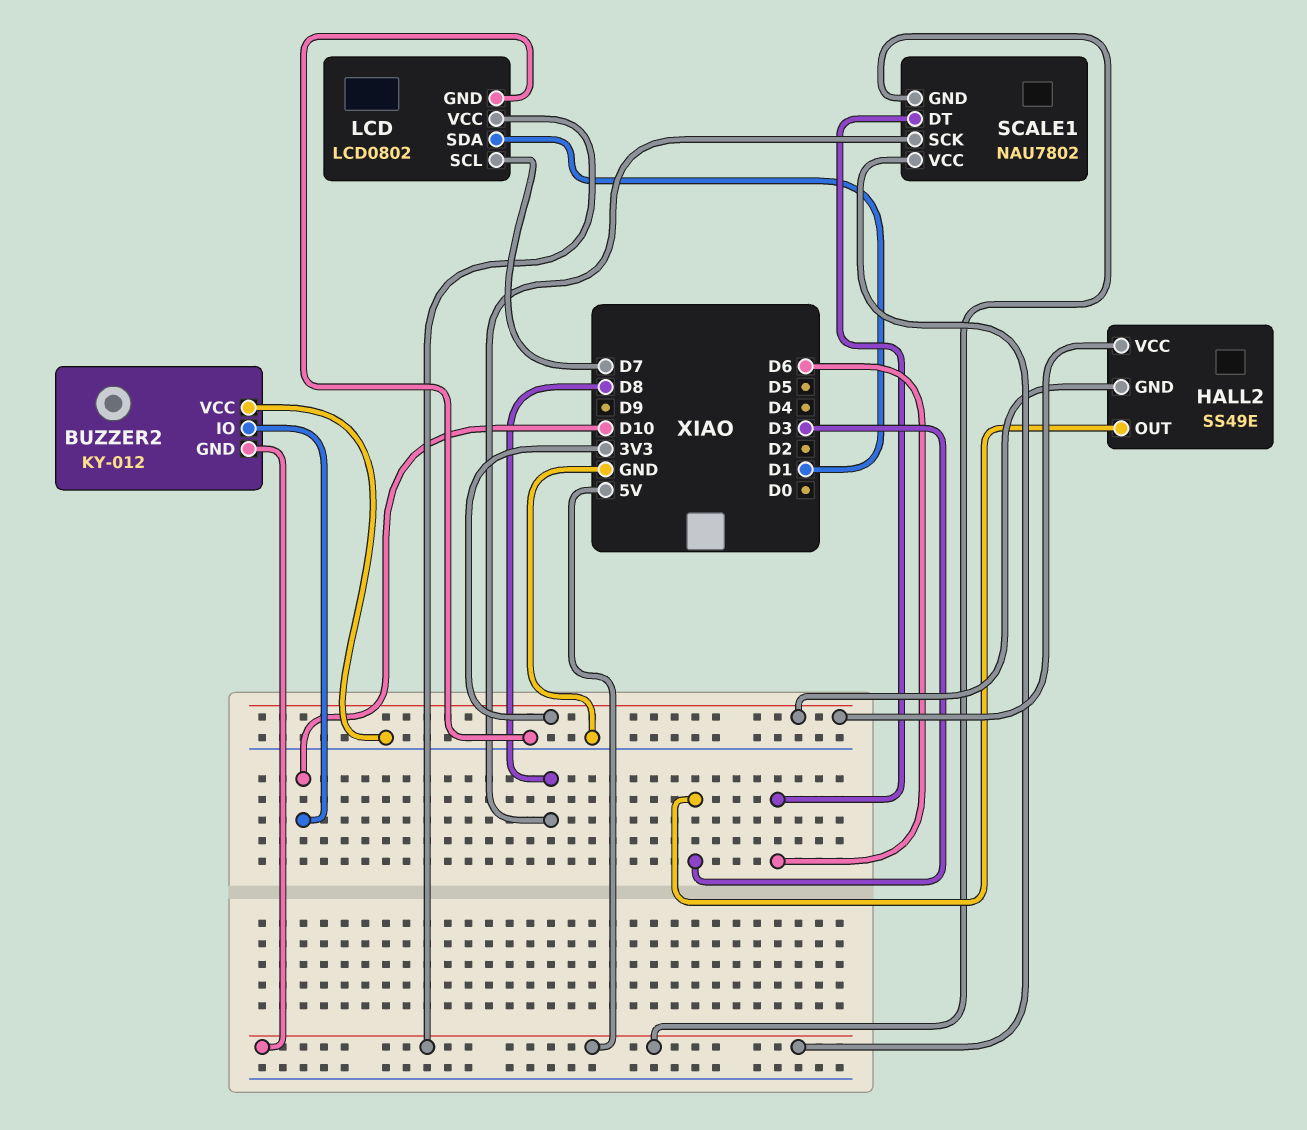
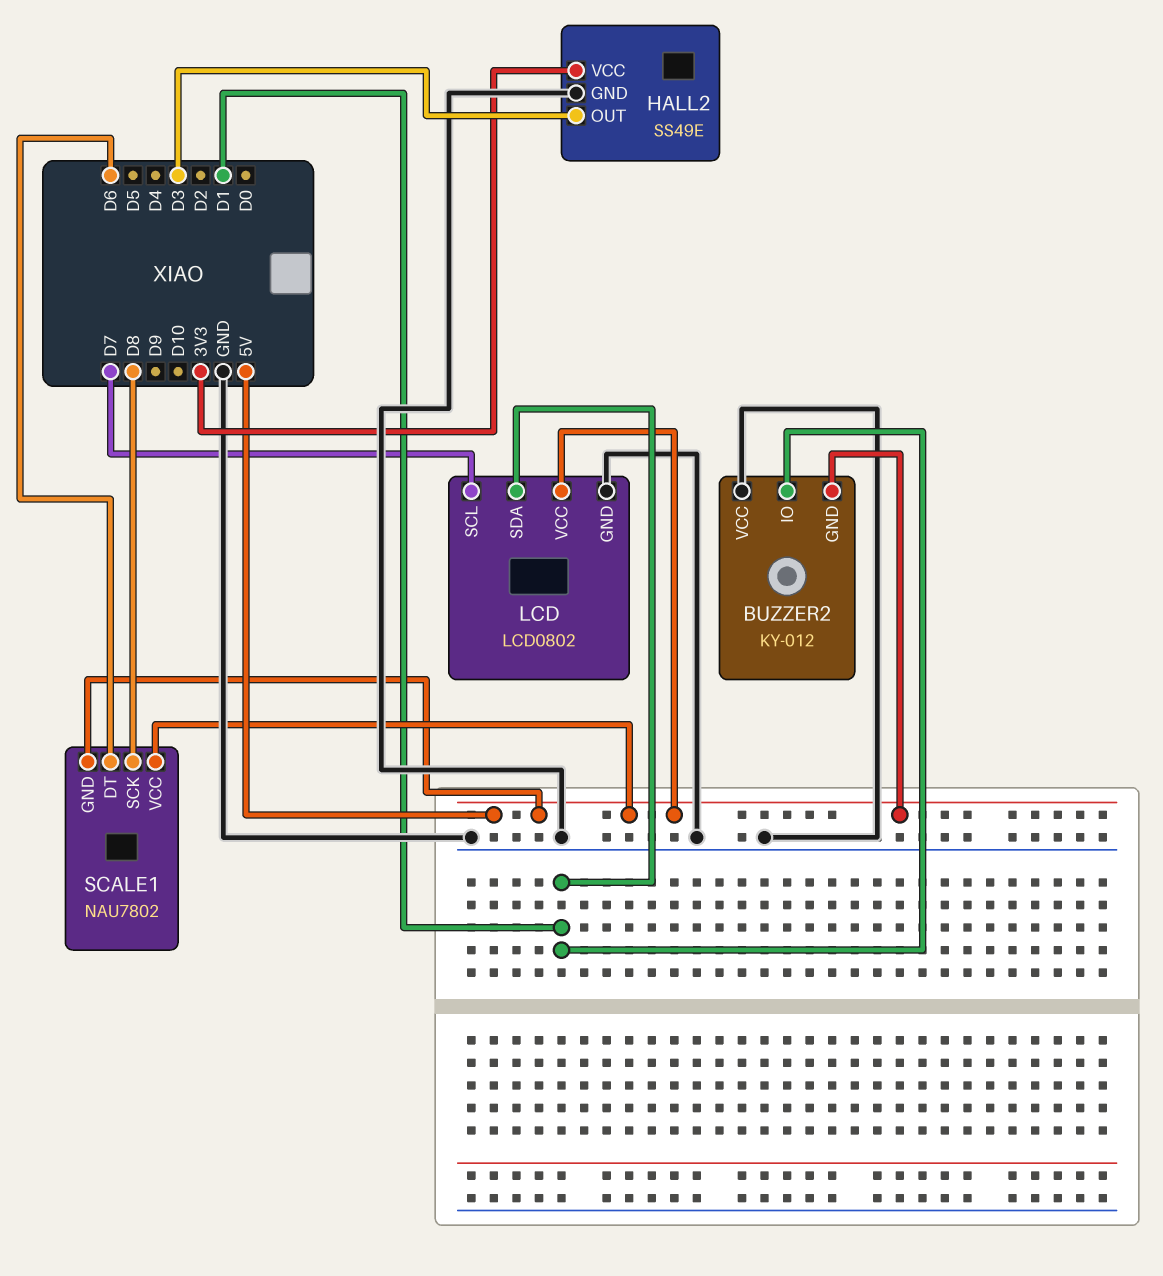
BUZZER2 pin IO: D10 -> D1
HALL2 pin GND: 3V3 -> GND

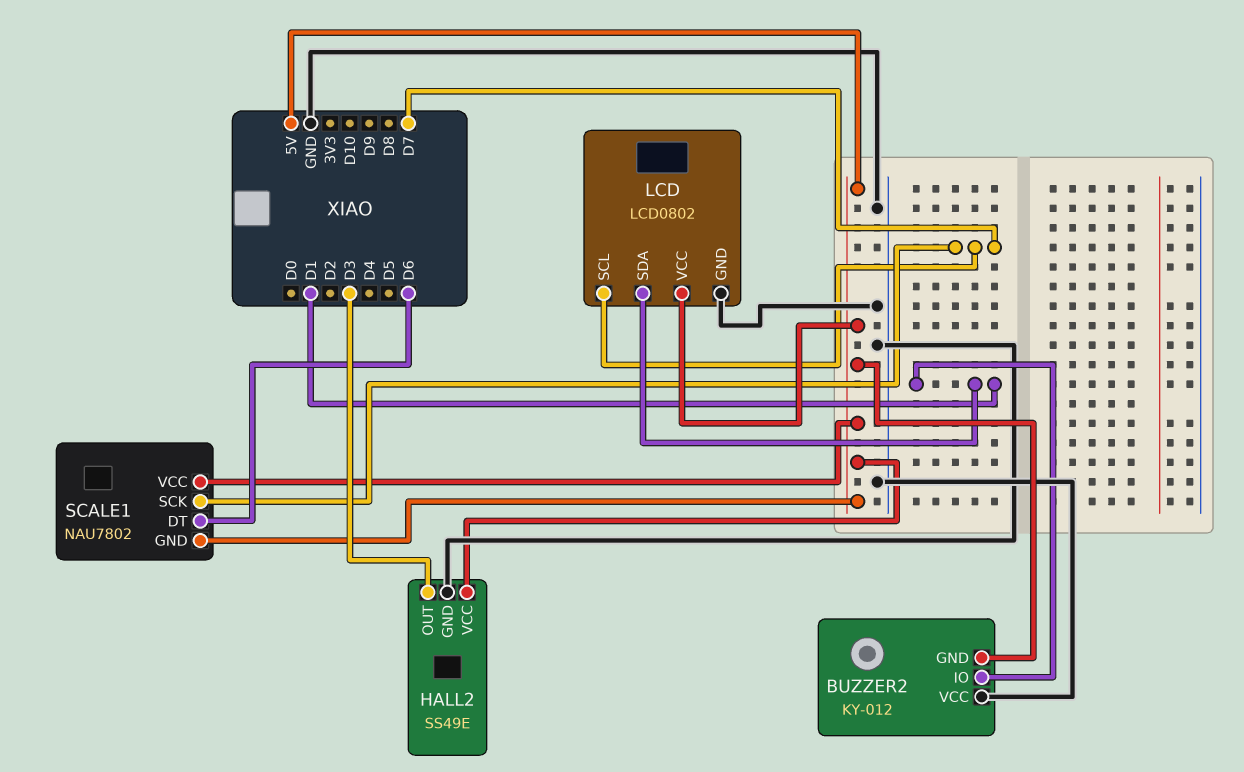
HALL2 pin VCC: 3V3 -> 5V
SCALE1 pin SCK: D8 -> D7

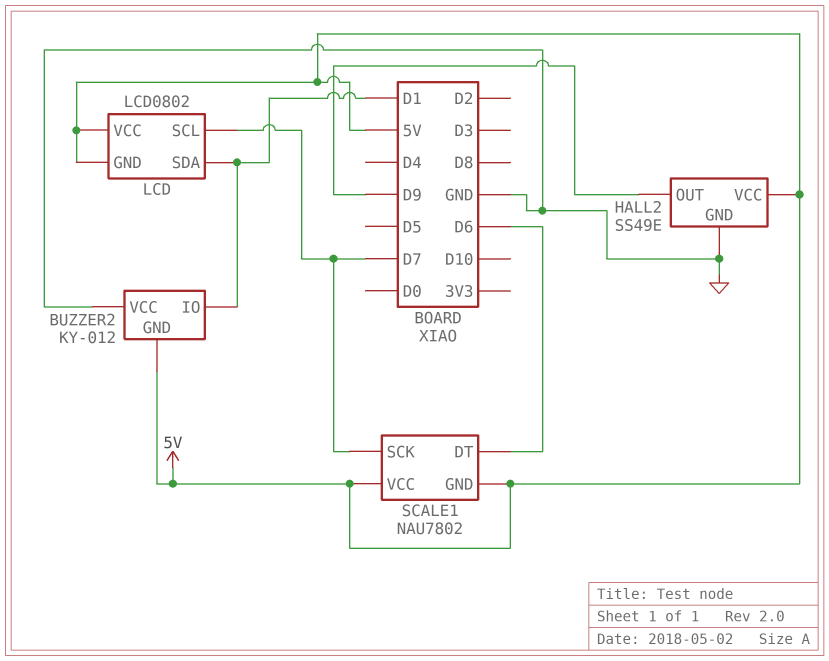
HALL2 pin OUT: D3 -> D9
LCD pin GND: GND -> 5V

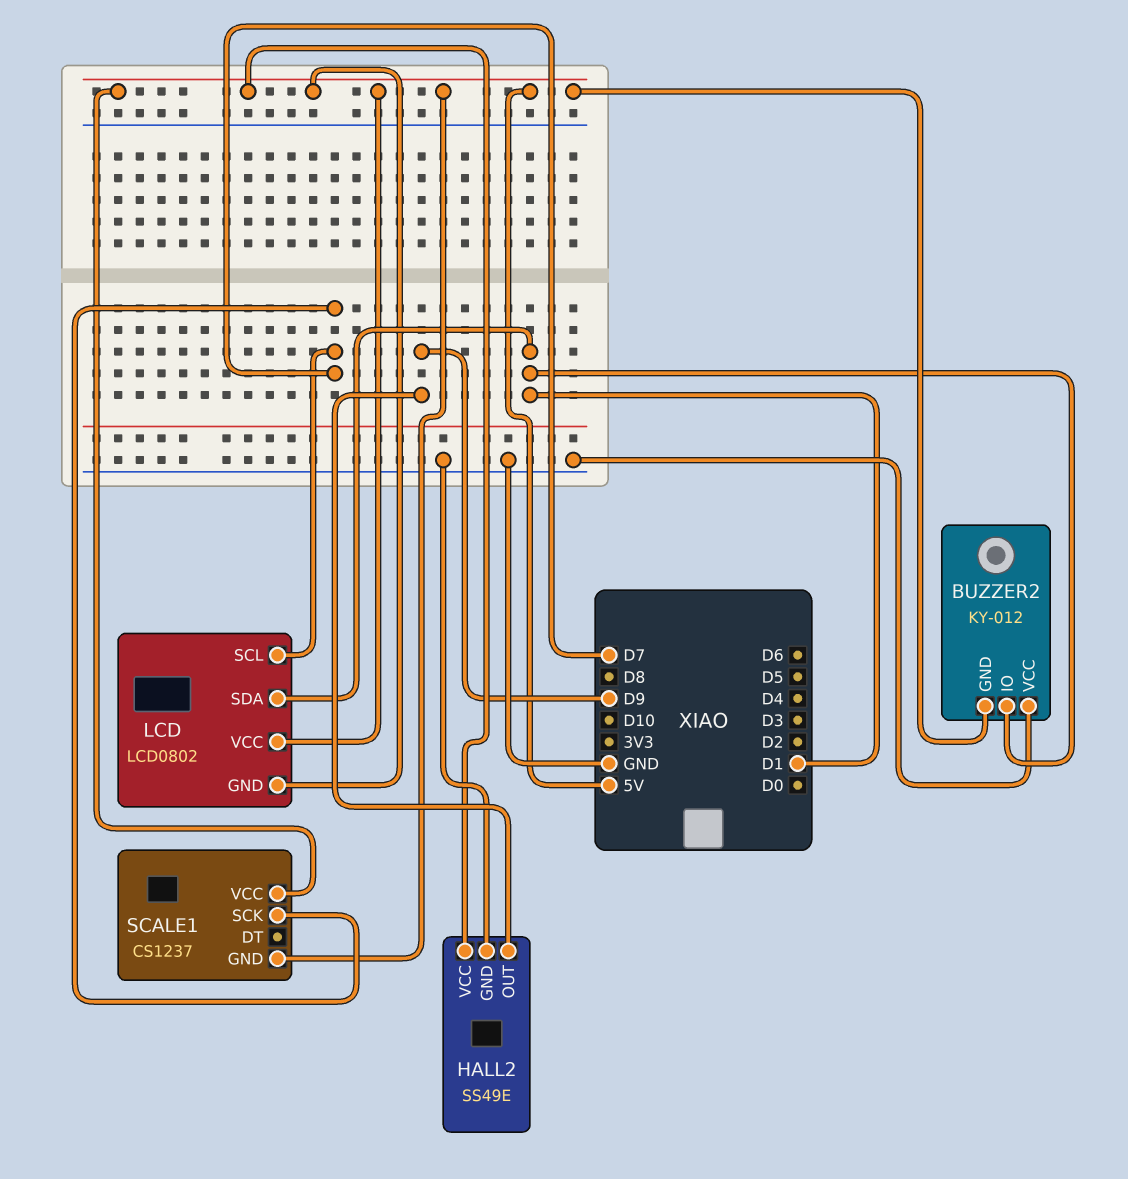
SCALE1: NAU7802 -> CS1237
SCALE1 pin DT: D6 -> none

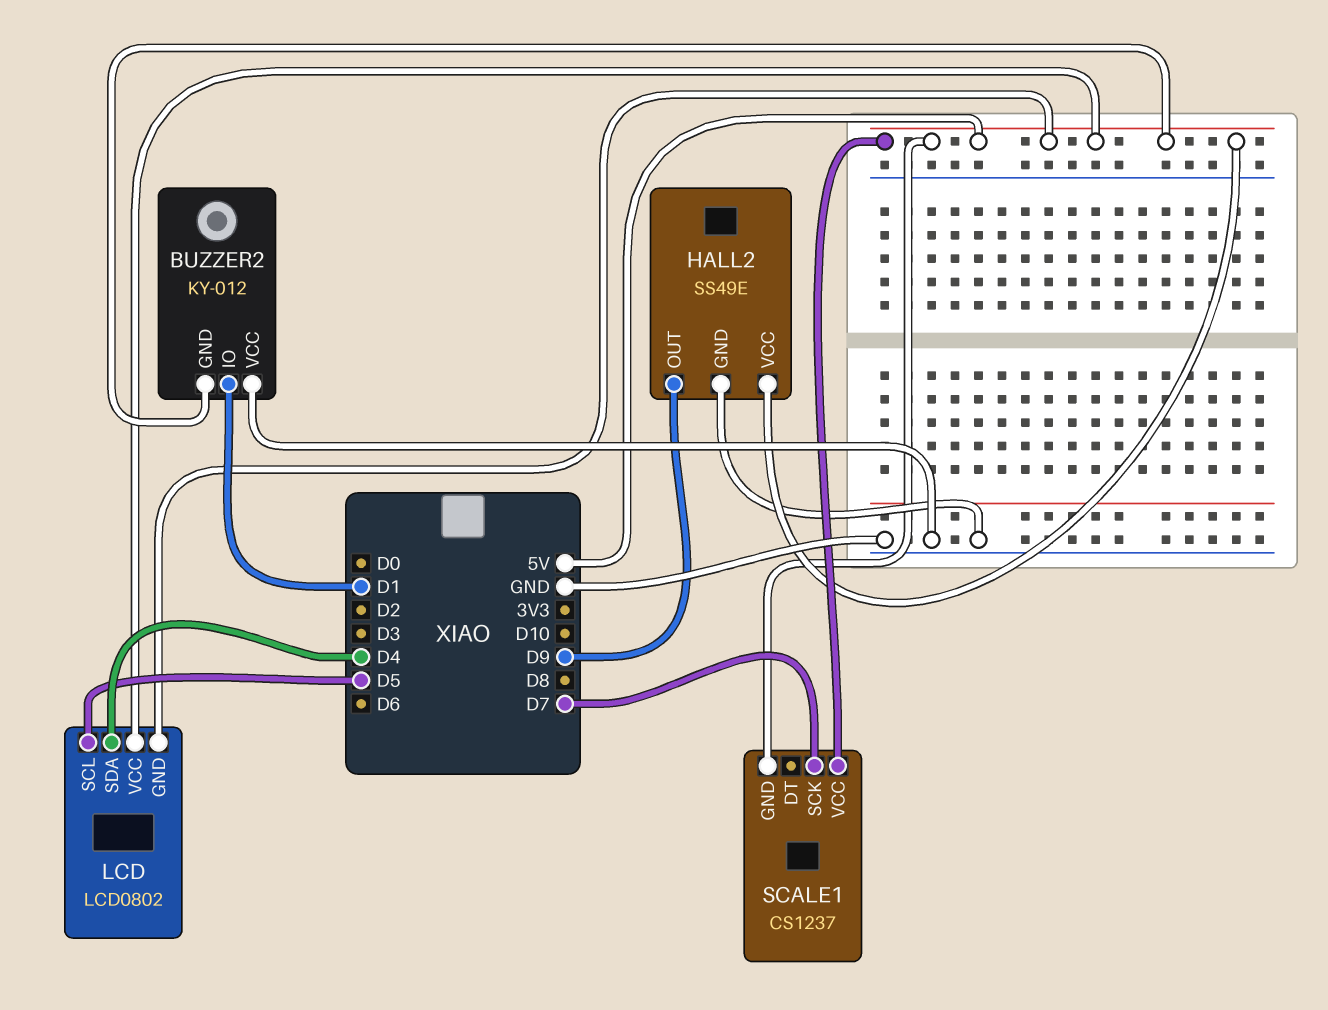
LCD pin SCL: D7 -> D5
LCD pin SDA: D1 -> D4

